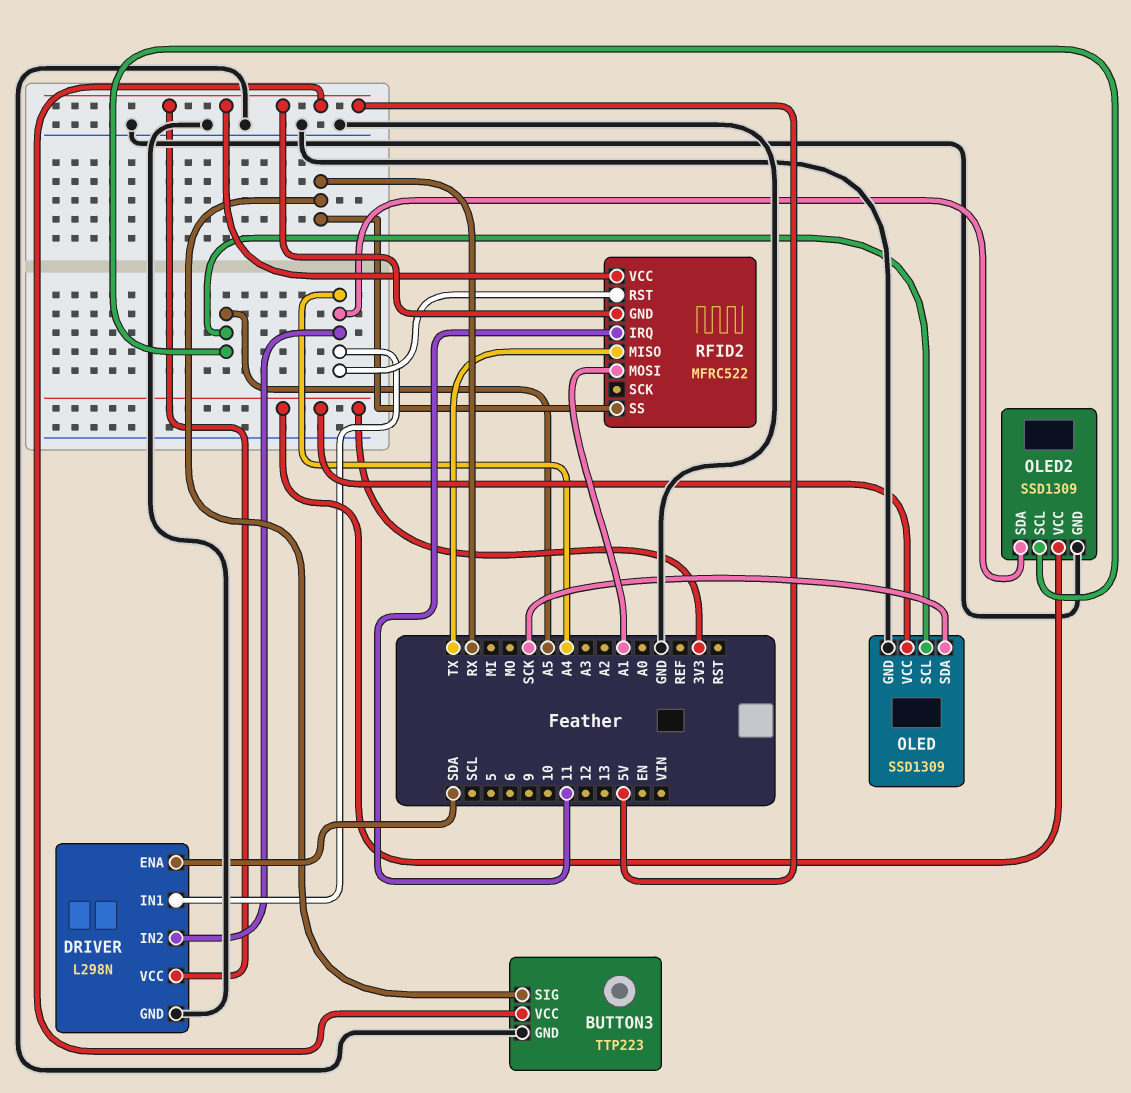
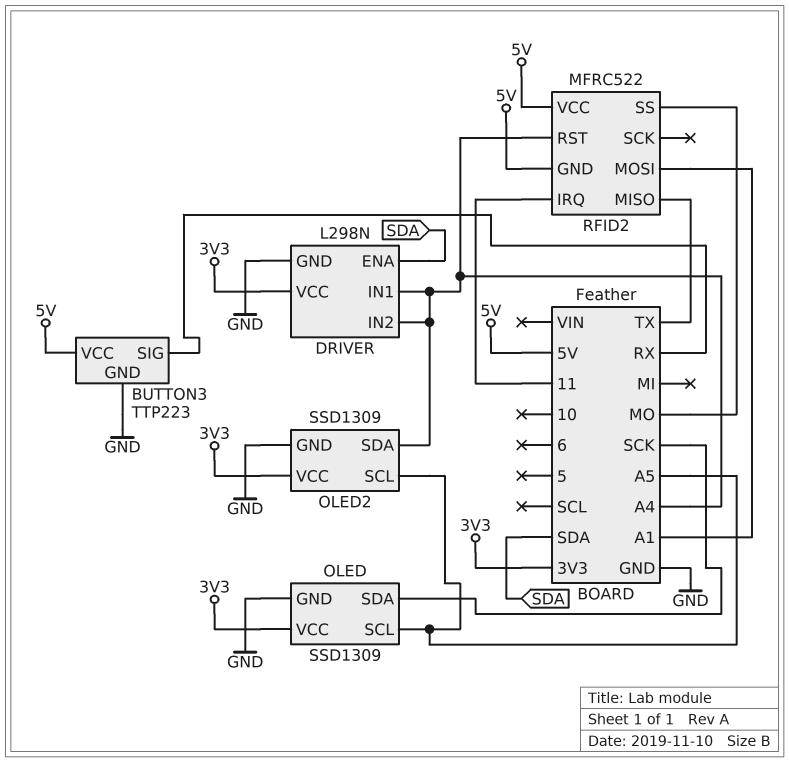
DRIVER pin VCC: 5V -> 3V3
RFID2 pin SS: RX -> MO

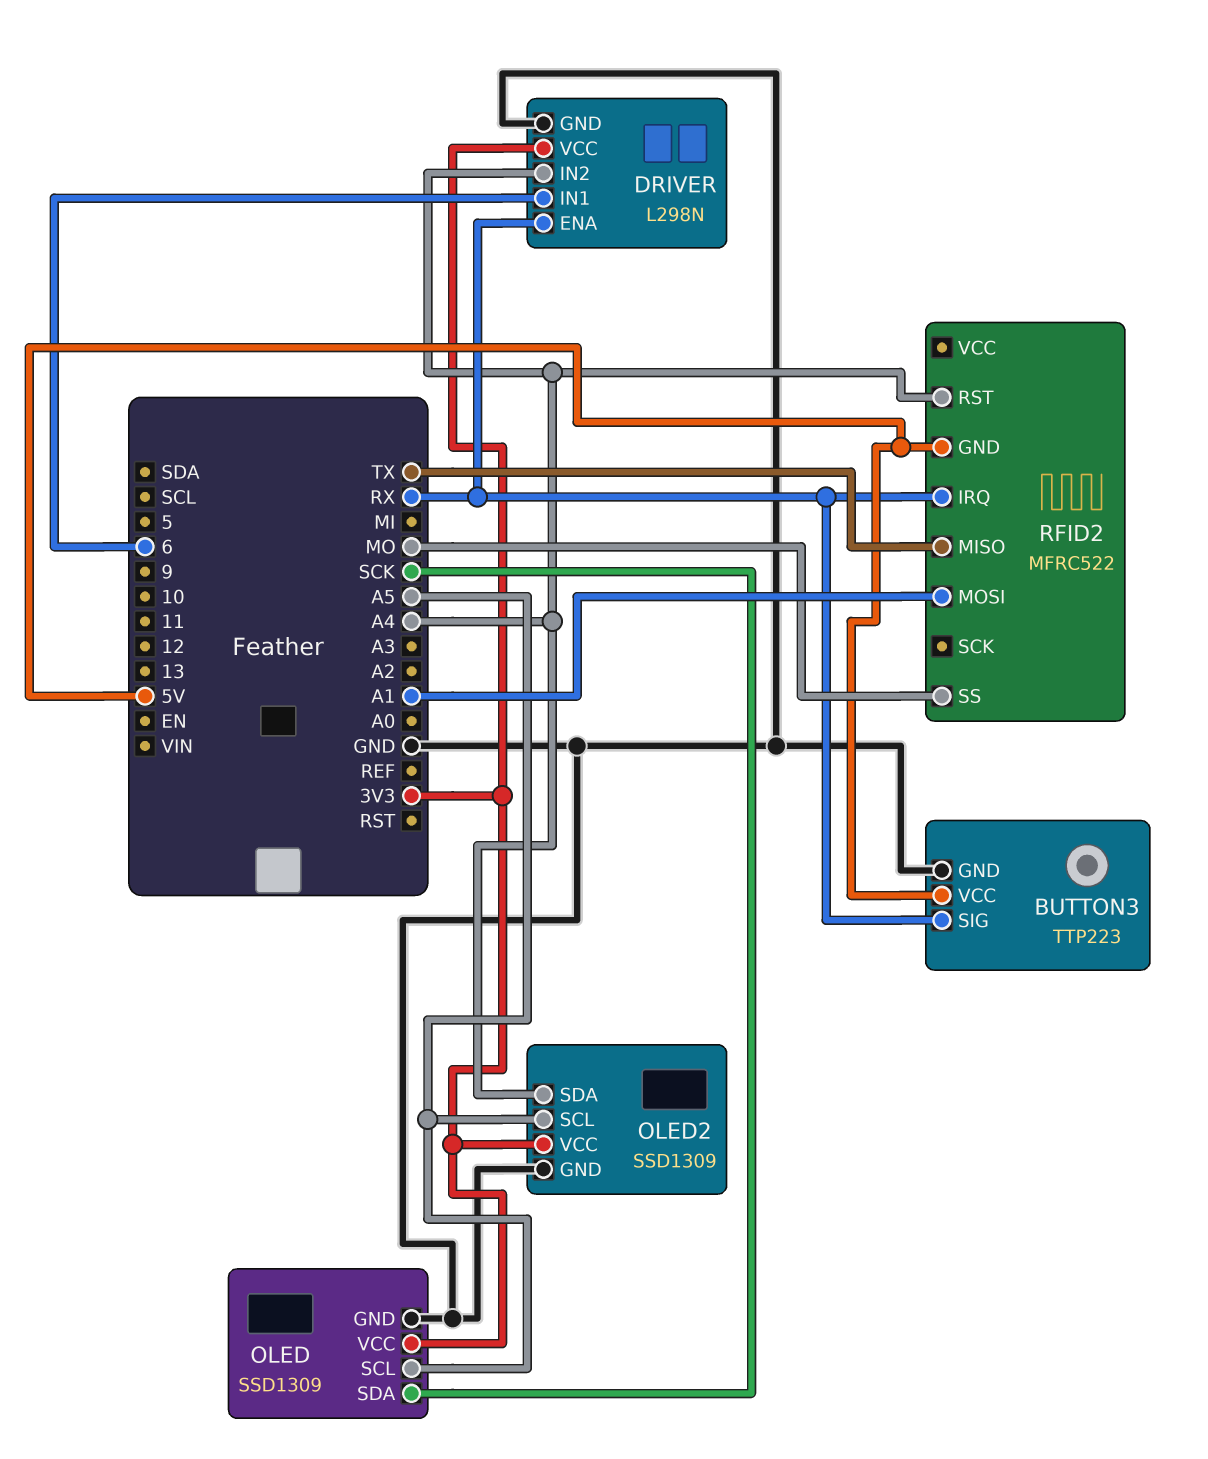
DRIVER pin ENA: SDA -> RX
DRIVER pin IN1: A4 -> 6
RFID2 pin IRQ: 11 -> RX
RFID2 pin VCC: 5V -> none

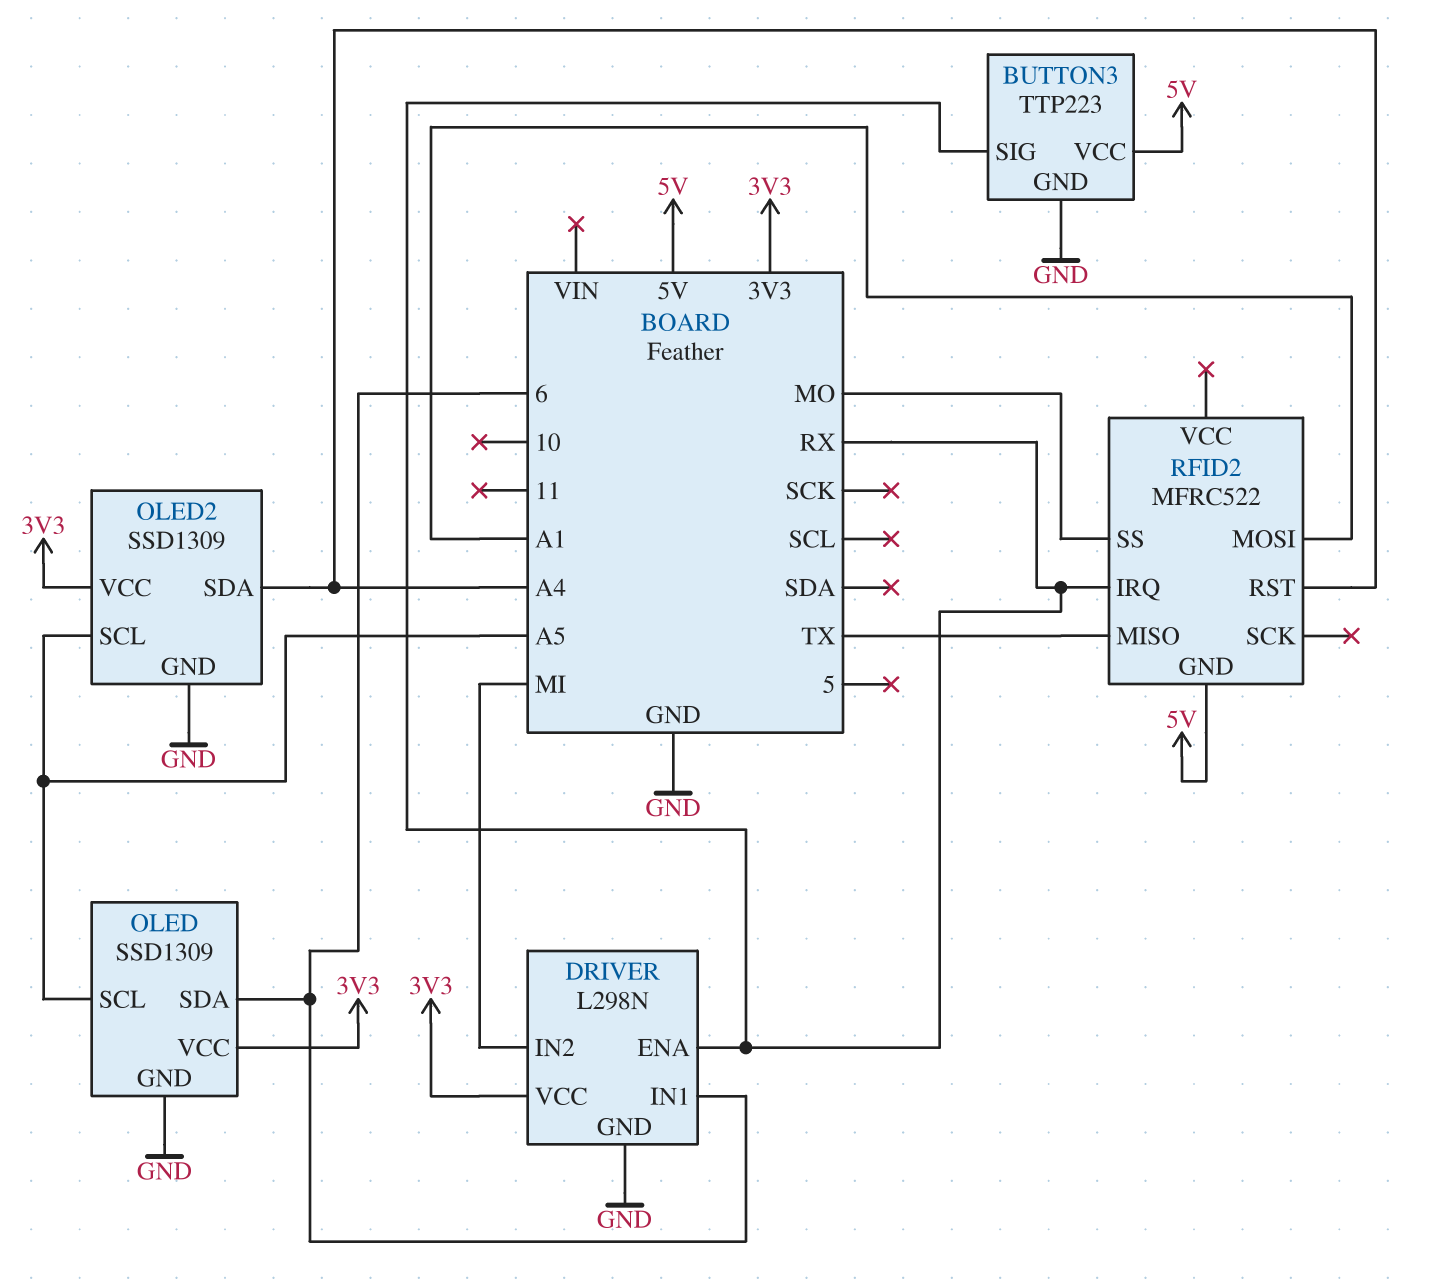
DRIVER pin IN2: A4 -> MI
OLED pin SDA: SCK -> 6

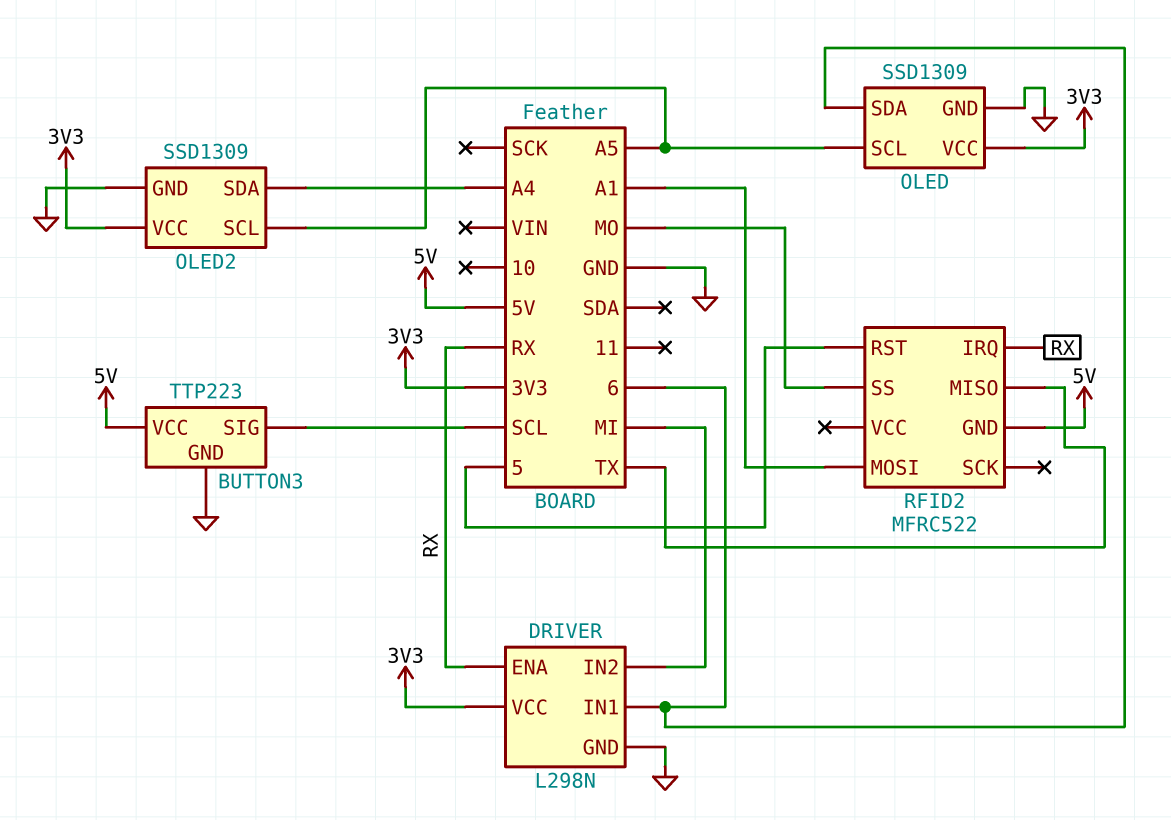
BUTTON3 pin SIG: RX -> SCL
RFID2 pin RST: A4 -> 5

